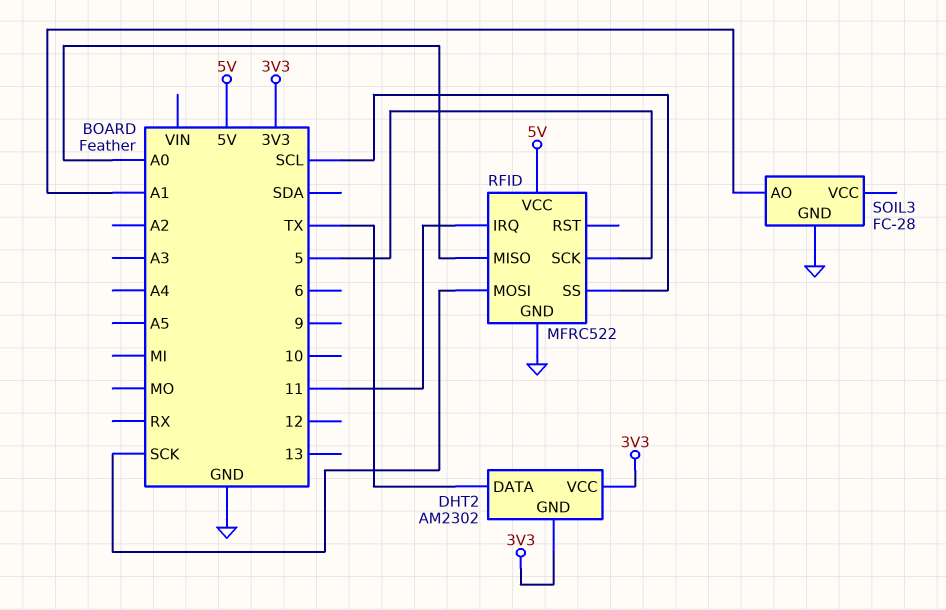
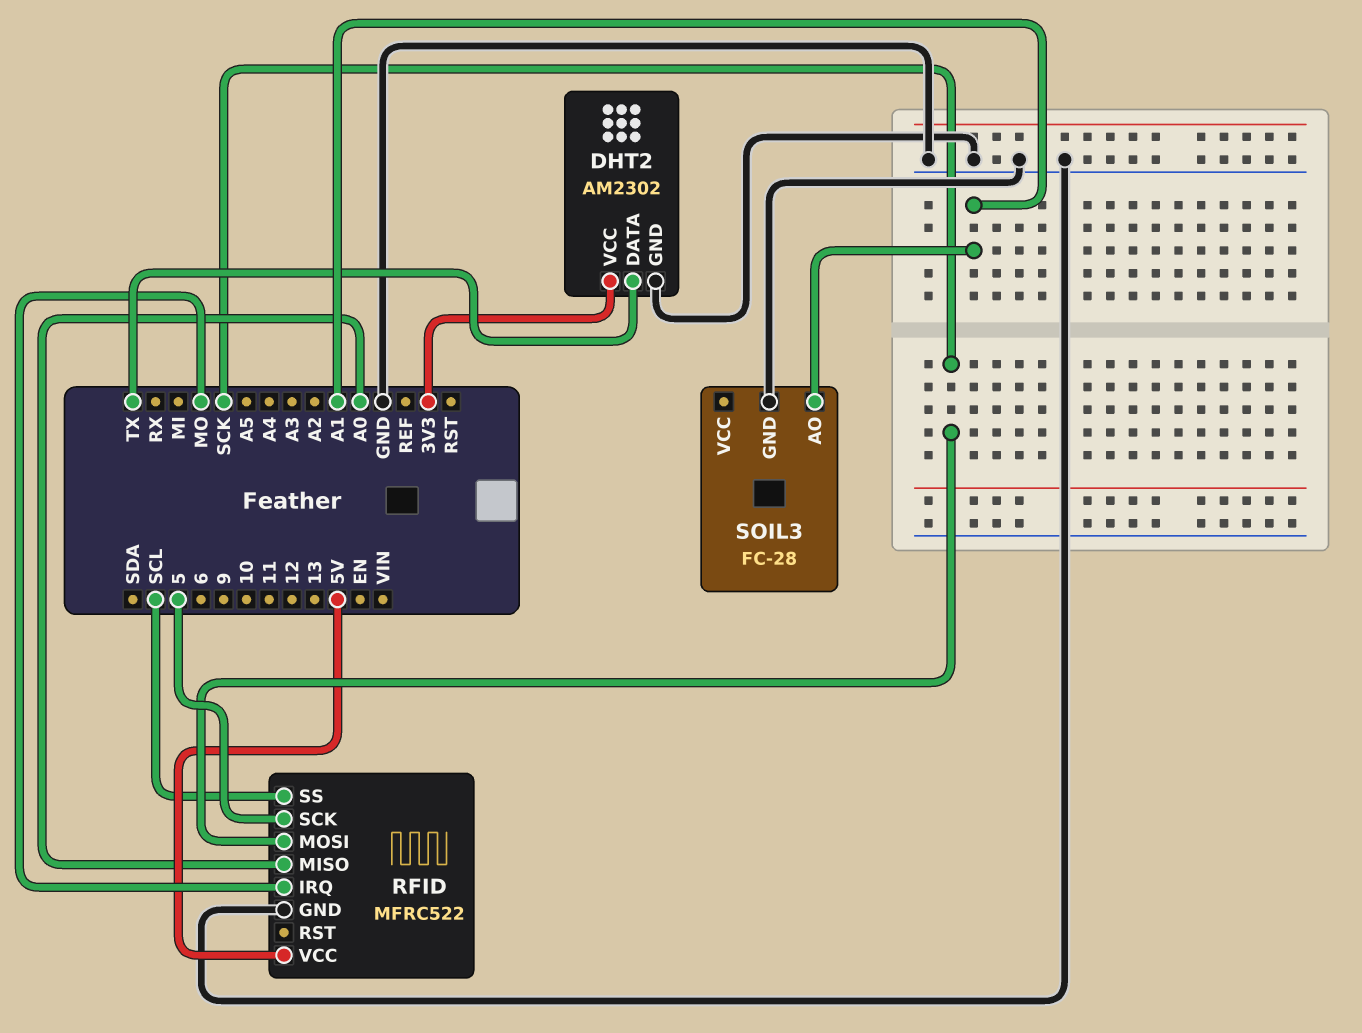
DHT2 pin GND: 3V3 -> GND
RFID pin IRQ: 11 -> MO

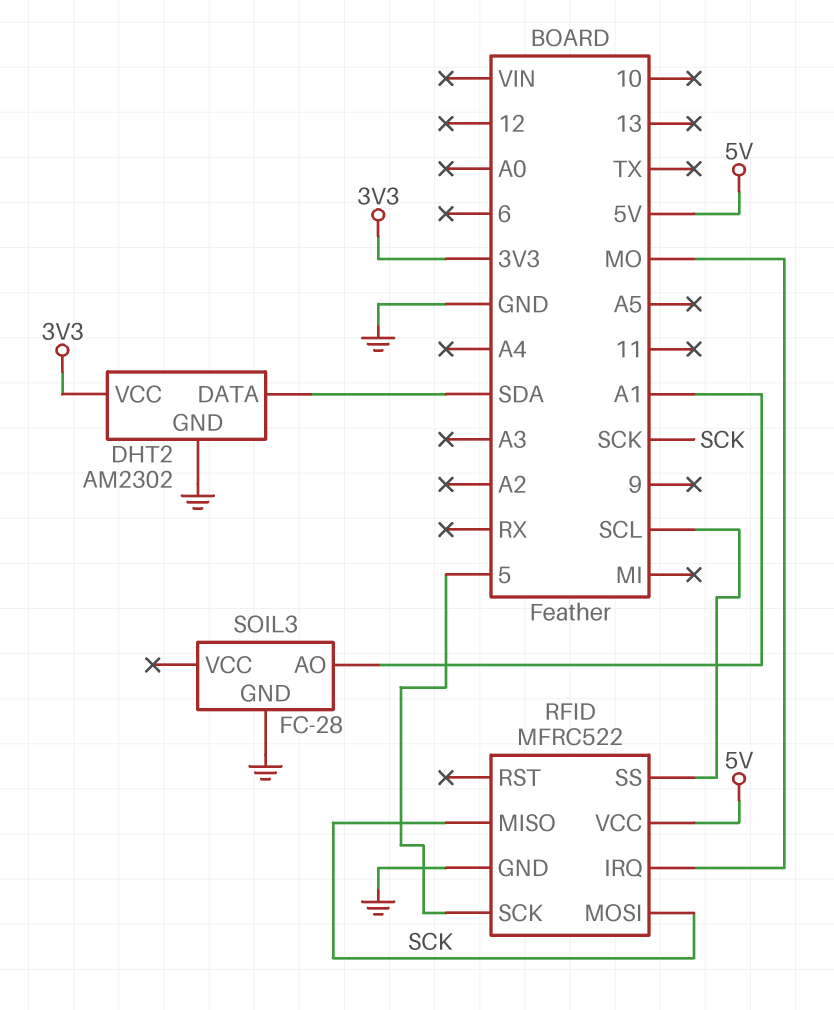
DHT2 pin DATA: TX -> SDA
RFID pin MISO: A0 -> SCK

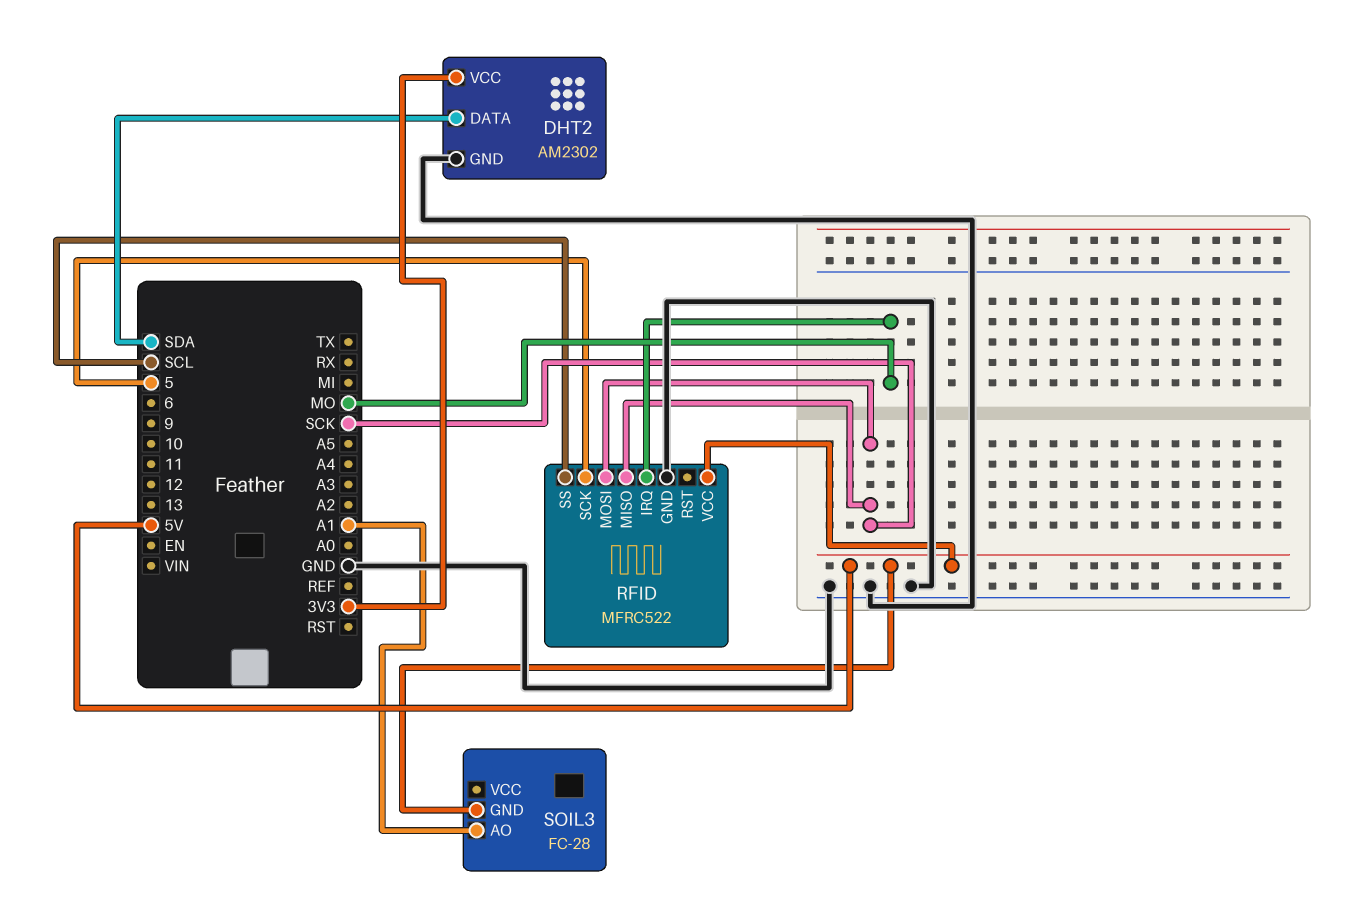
SOIL3 pin GND: GND -> 5V

